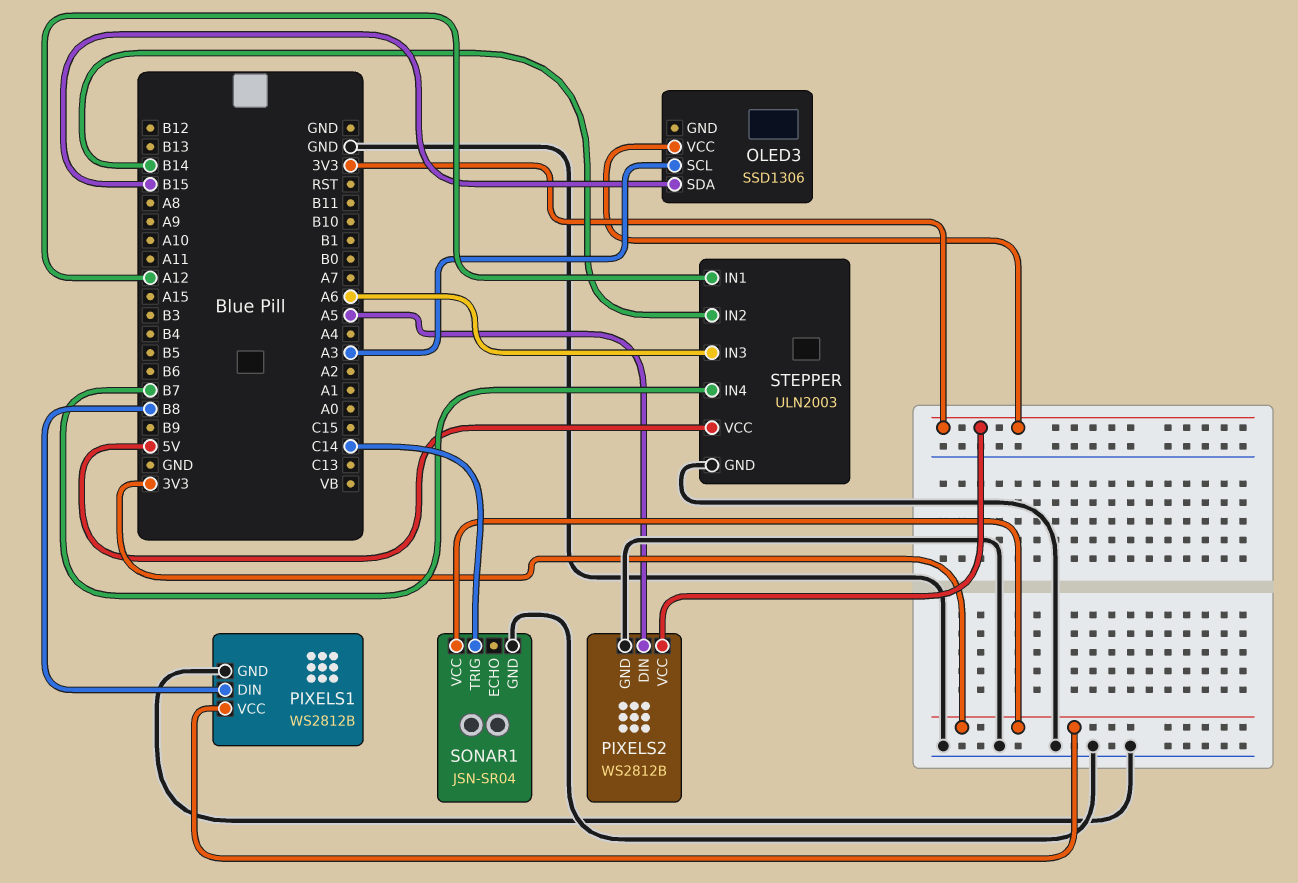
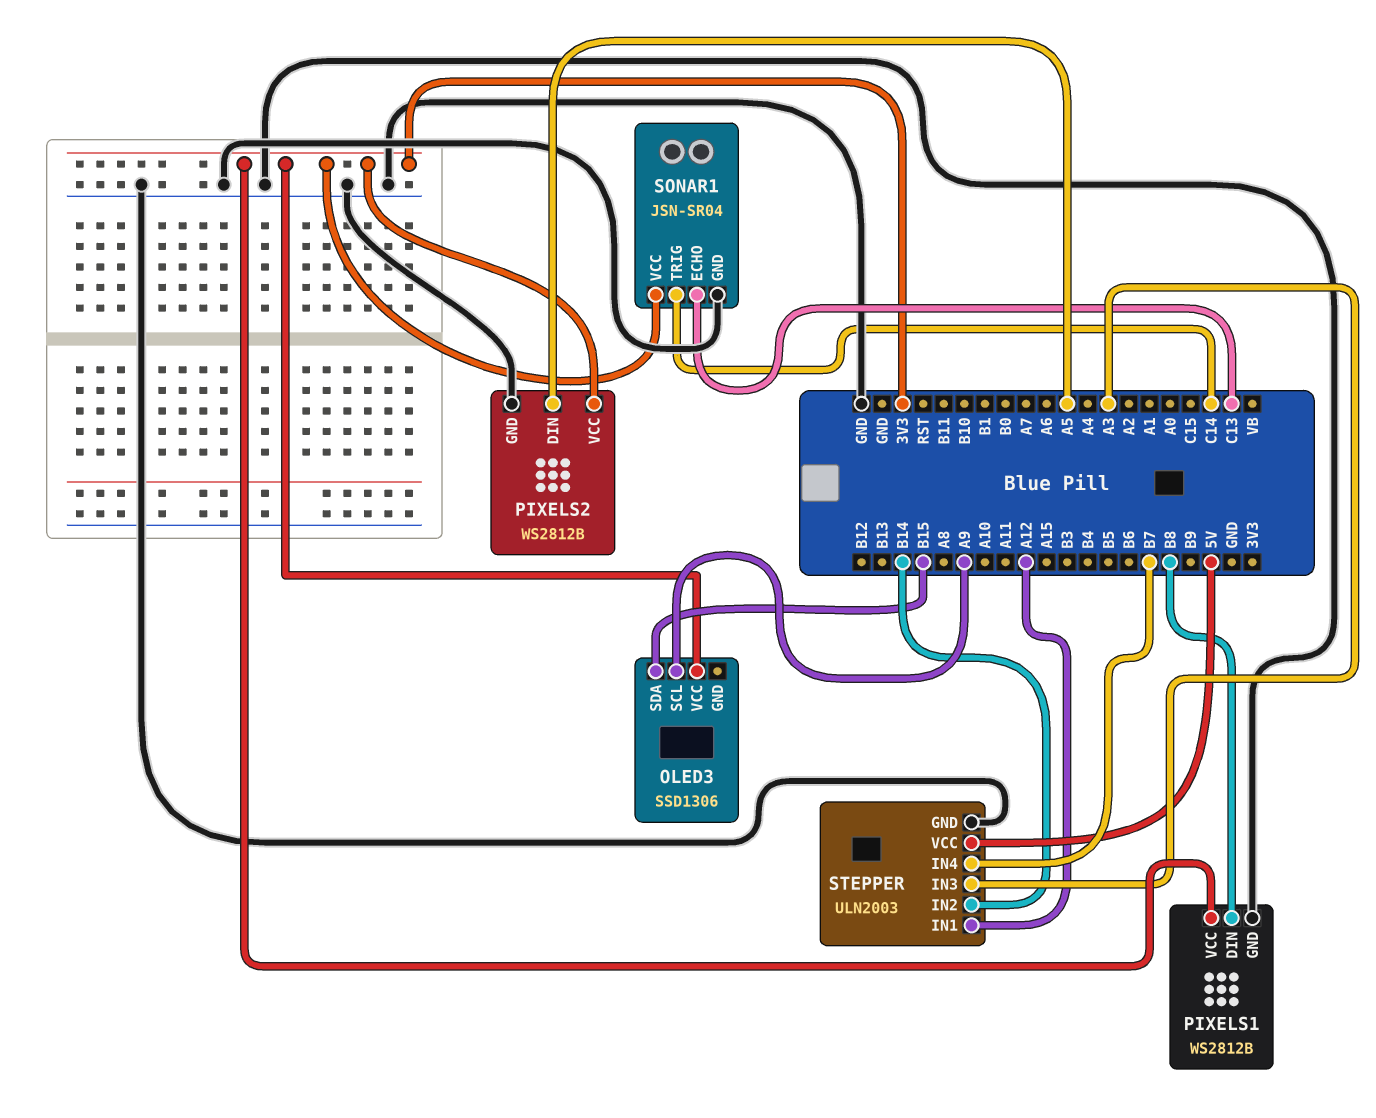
OLED3 pin SCL: A3 -> A9
SONAR1 pin ECHO: none -> C13
STEPPER pin IN3: A6 -> A3

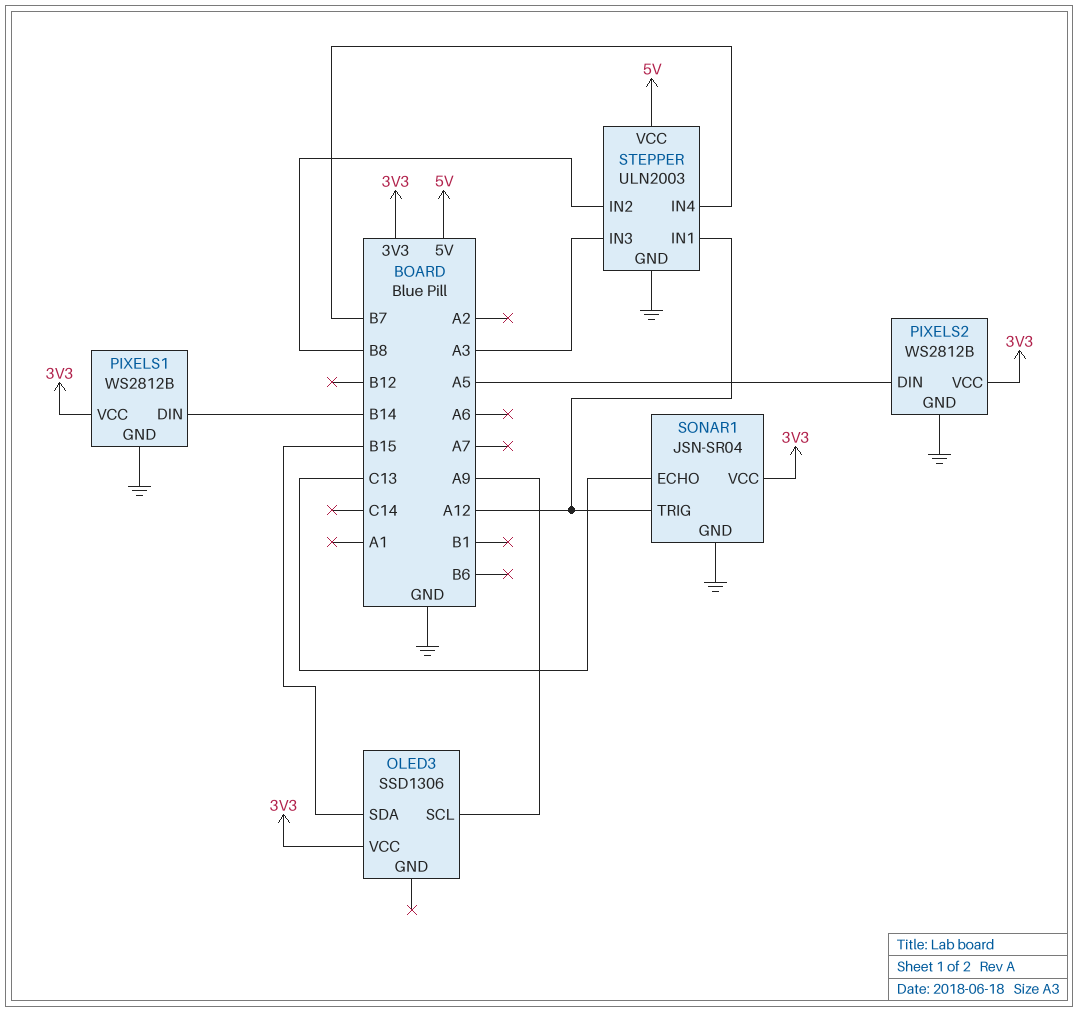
PIXELS1 pin DIN: B8 -> B14
SONAR1 pin TRIG: C14 -> A12
STEPPER pin IN2: B14 -> B8

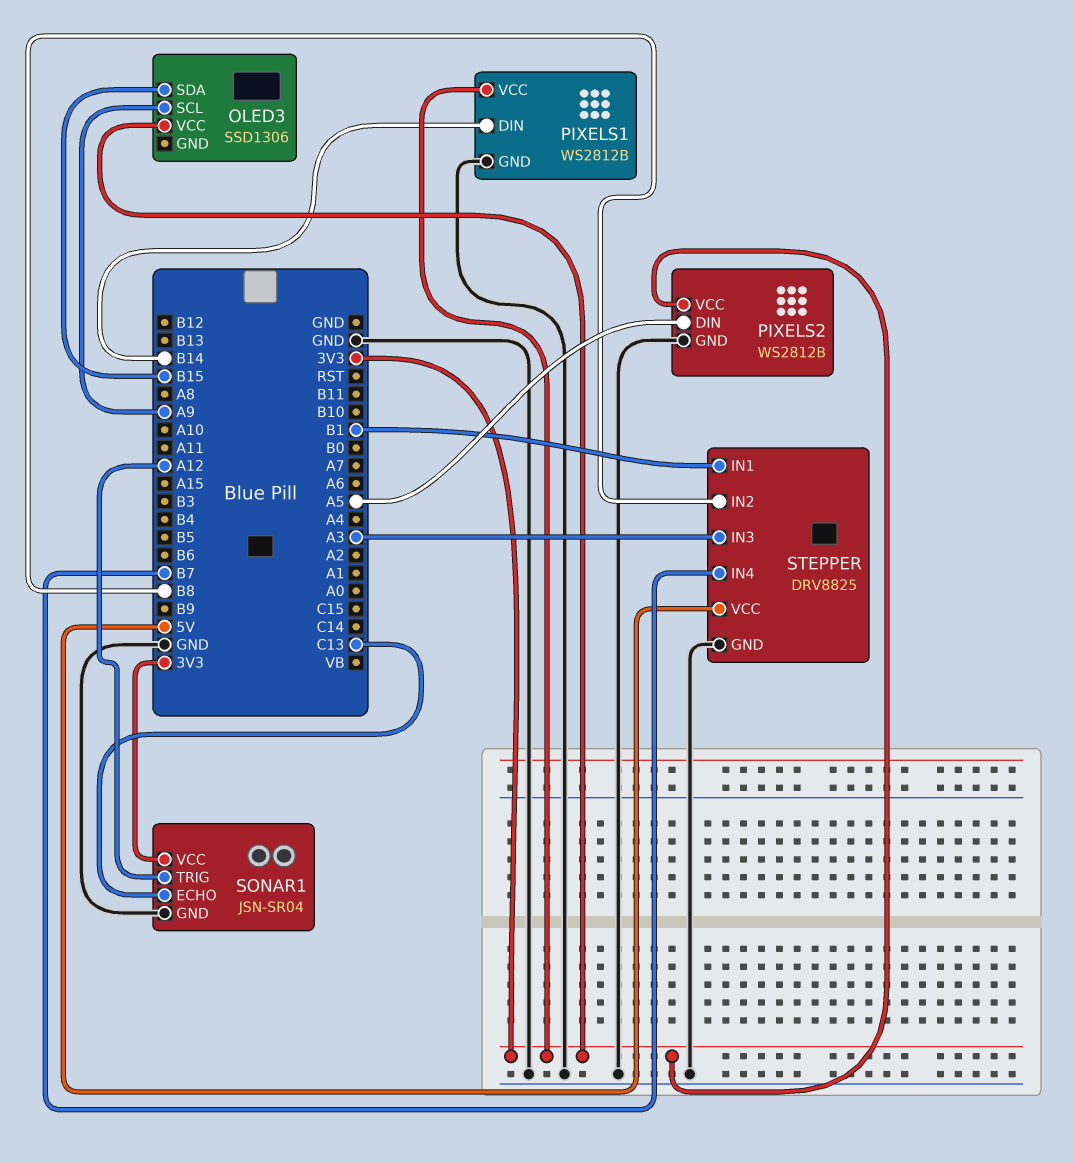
STEPPER: ULN2003 -> DRV8825
STEPPER pin IN1: A12 -> B1

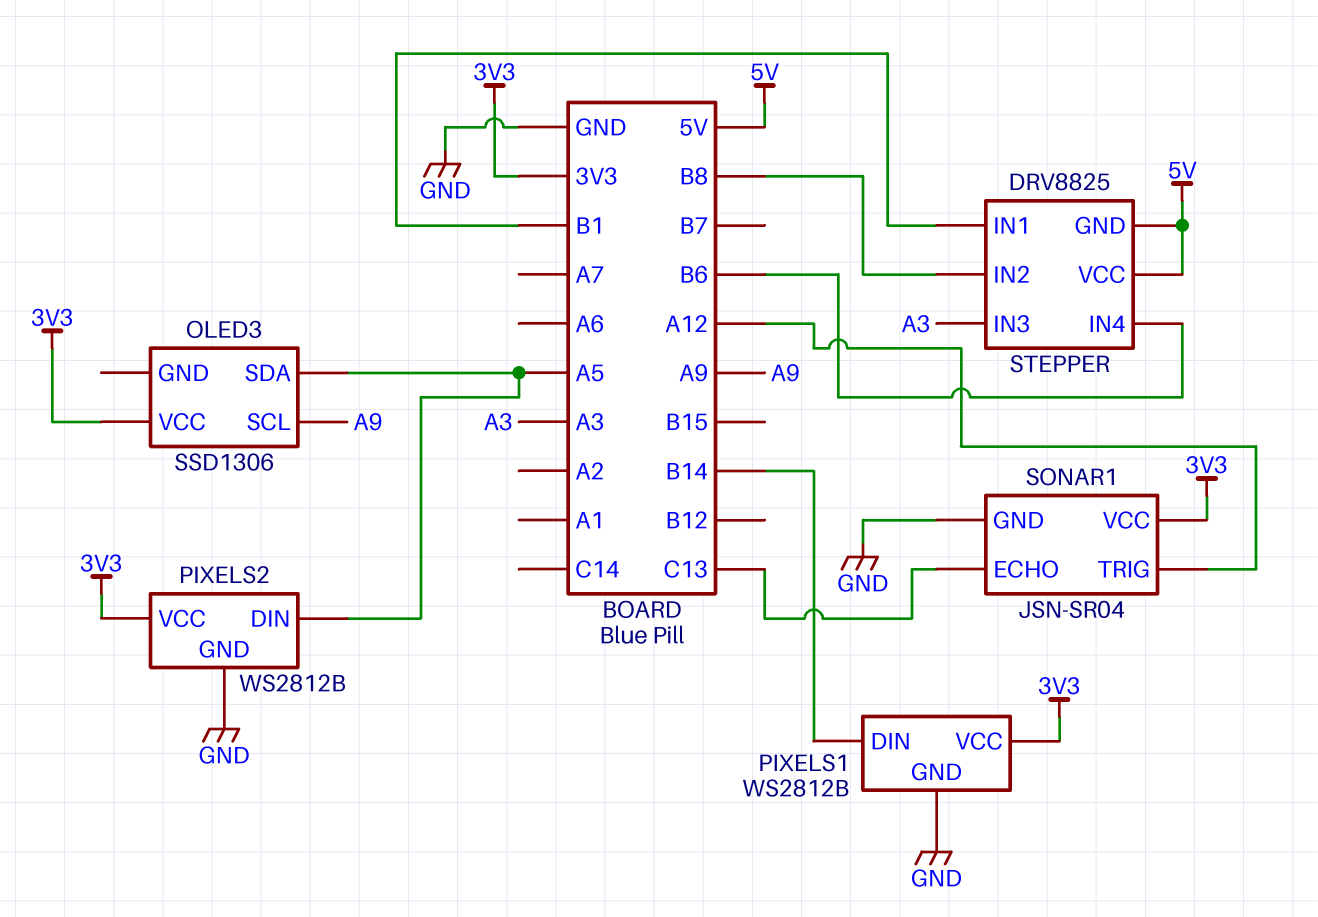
OLED3 pin SDA: B15 -> A5
STEPPER pin GND: GND -> 5V
STEPPER pin IN4: B7 -> B6

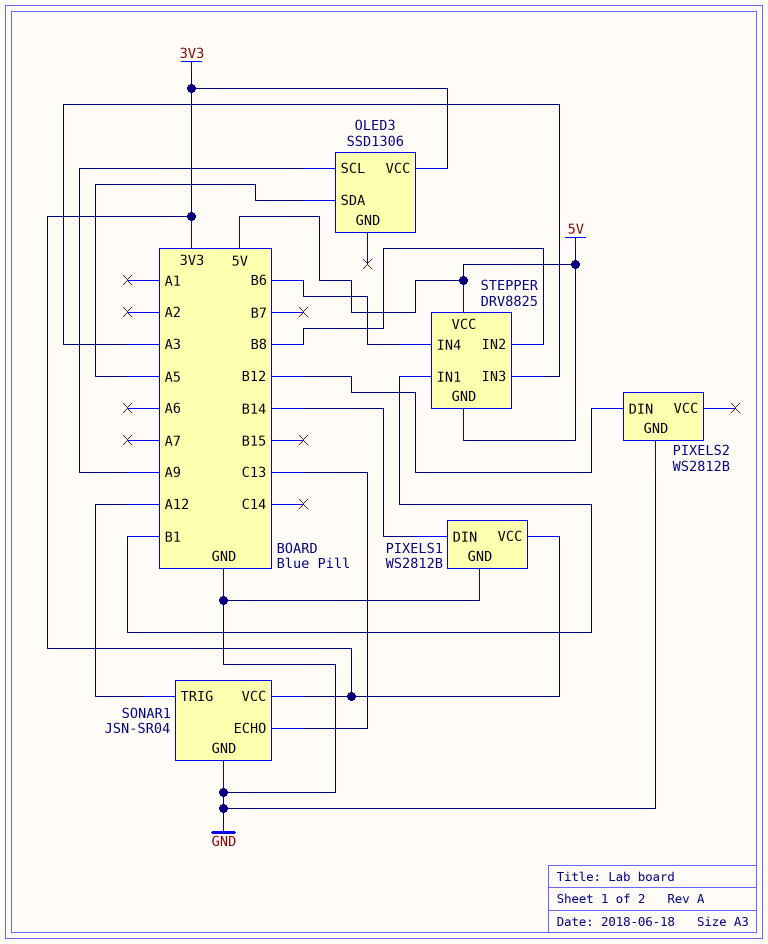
PIXELS2 pin DIN: A5 -> B12
PIXELS2 pin VCC: 3V3 -> none

